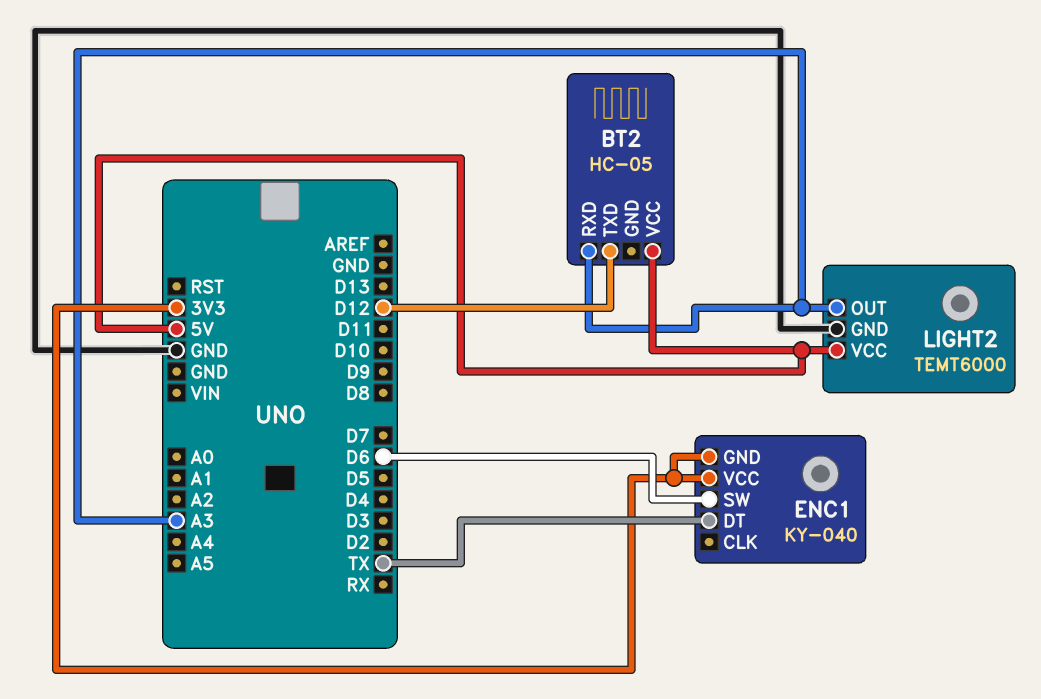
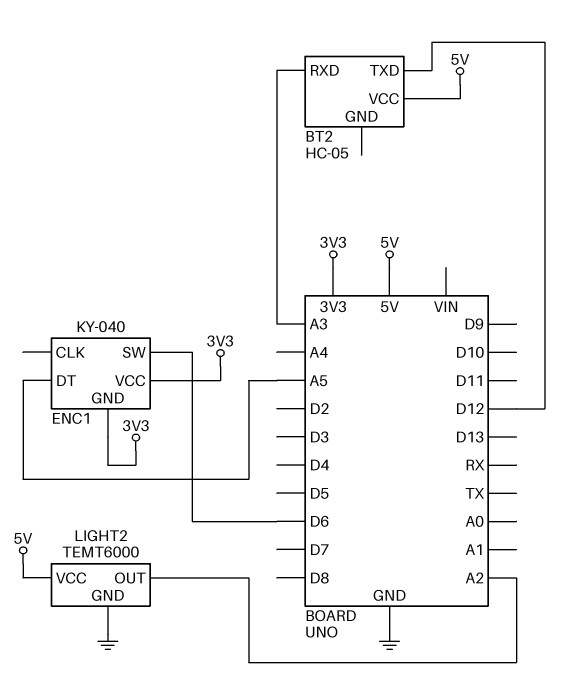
ENC1 pin DT: TX -> A5
LIGHT2 pin OUT: A3 -> A2

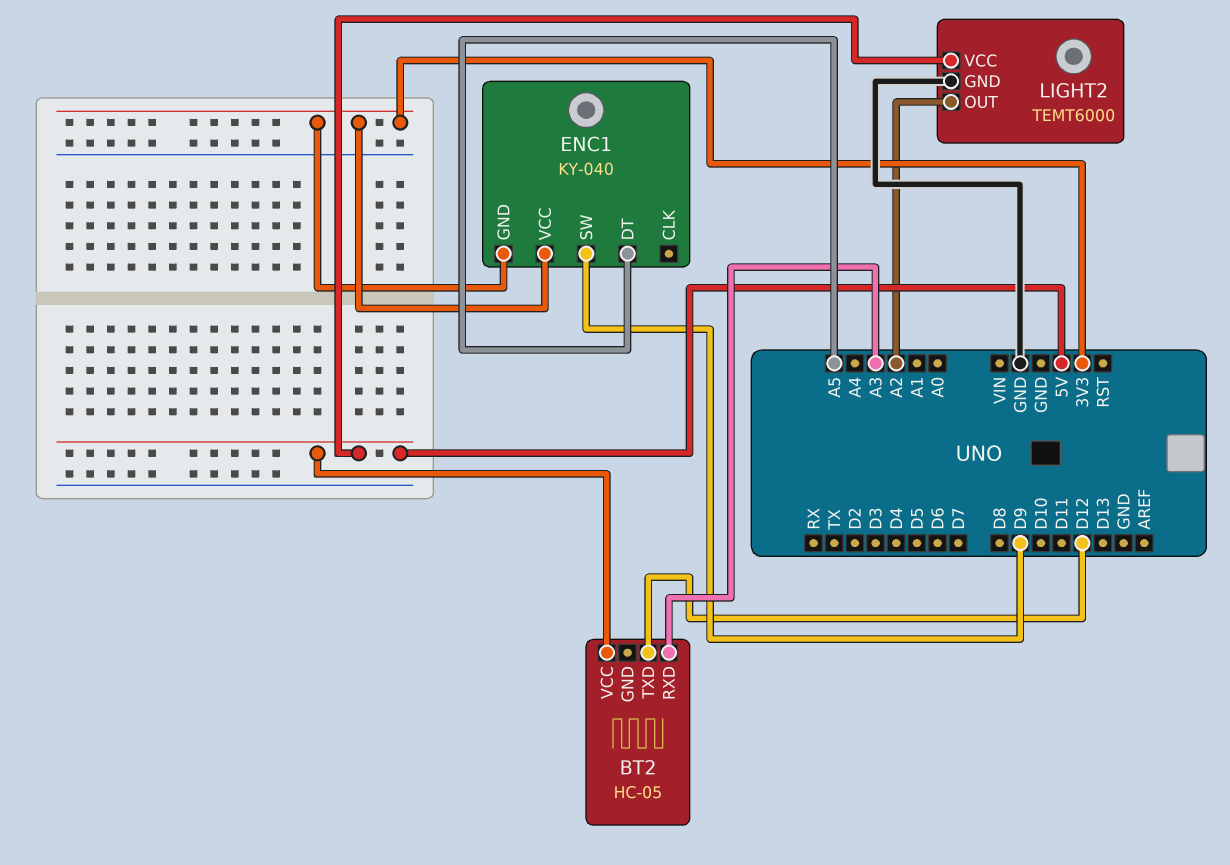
ENC1 pin SW: D6 -> D9

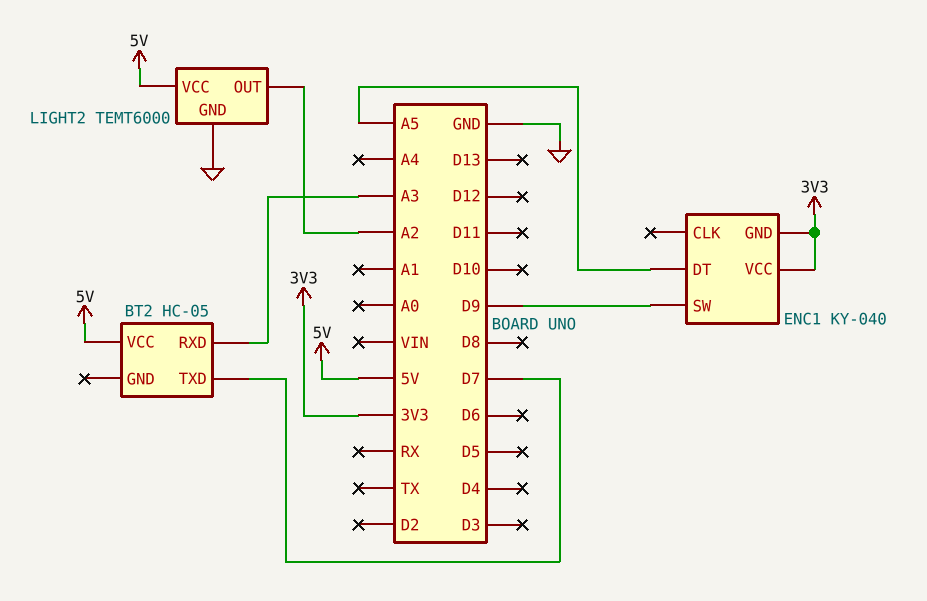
BT2 pin TXD: D12 -> D7

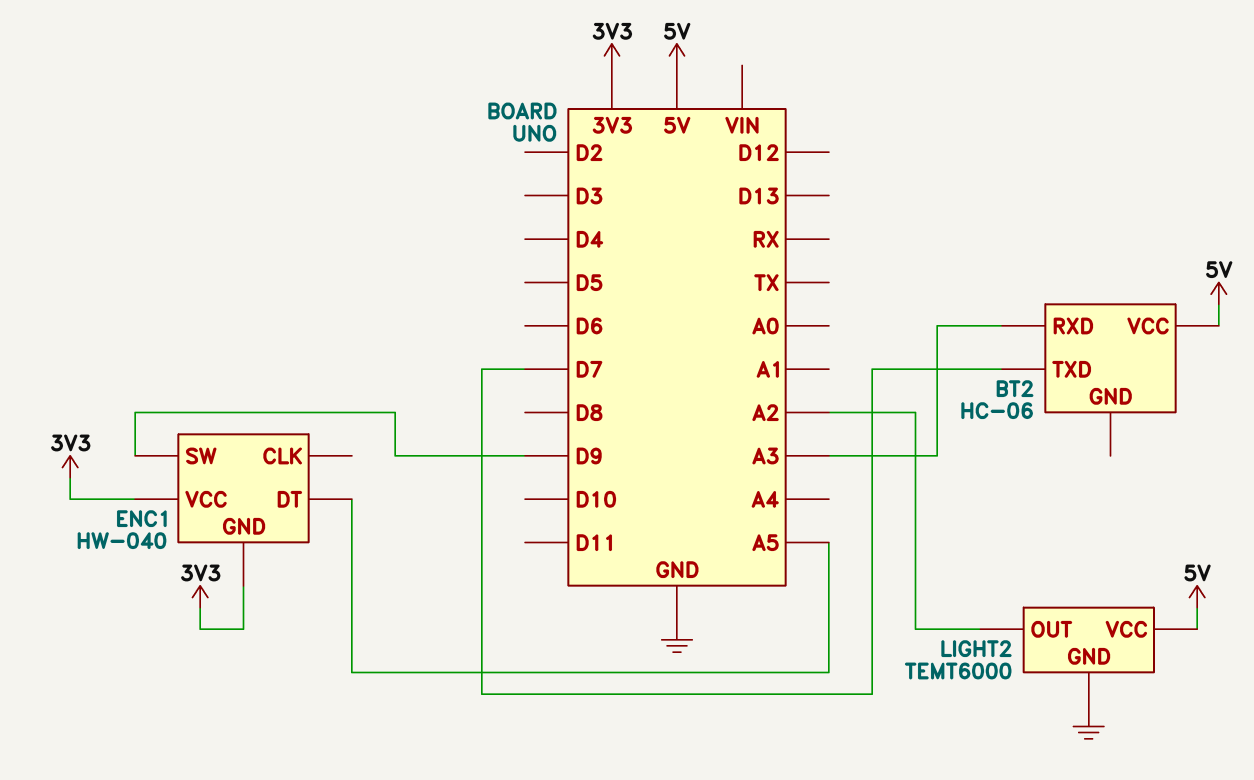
BT2: HC-05 -> HC-06
ENC1: KY-040 -> HW-040

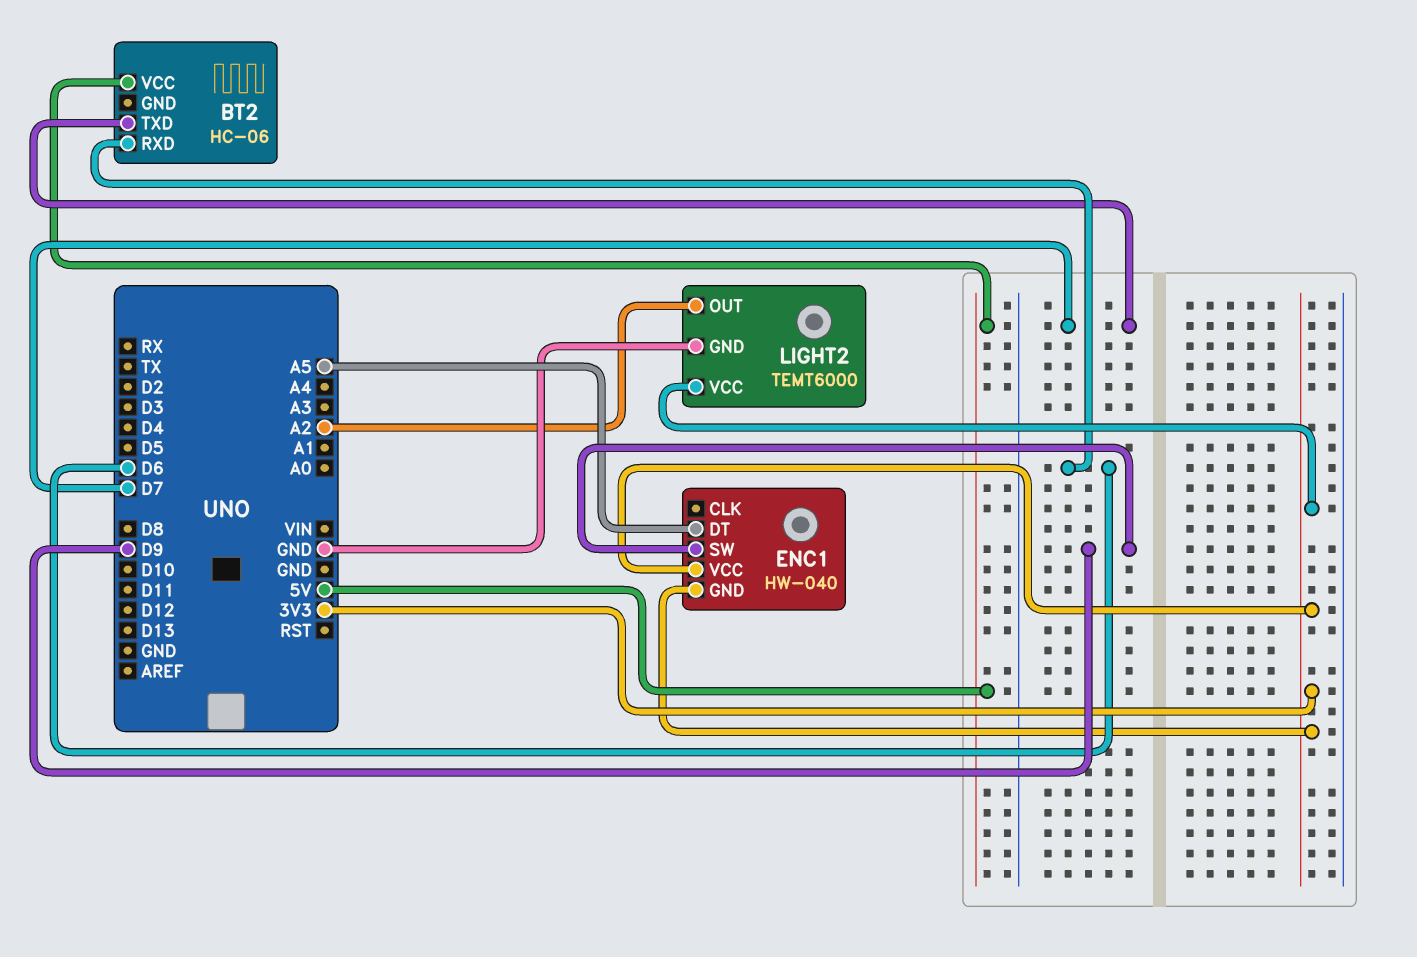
BT2 pin RXD: A3 -> D6
LIGHT2 pin VCC: 5V -> 3V3

